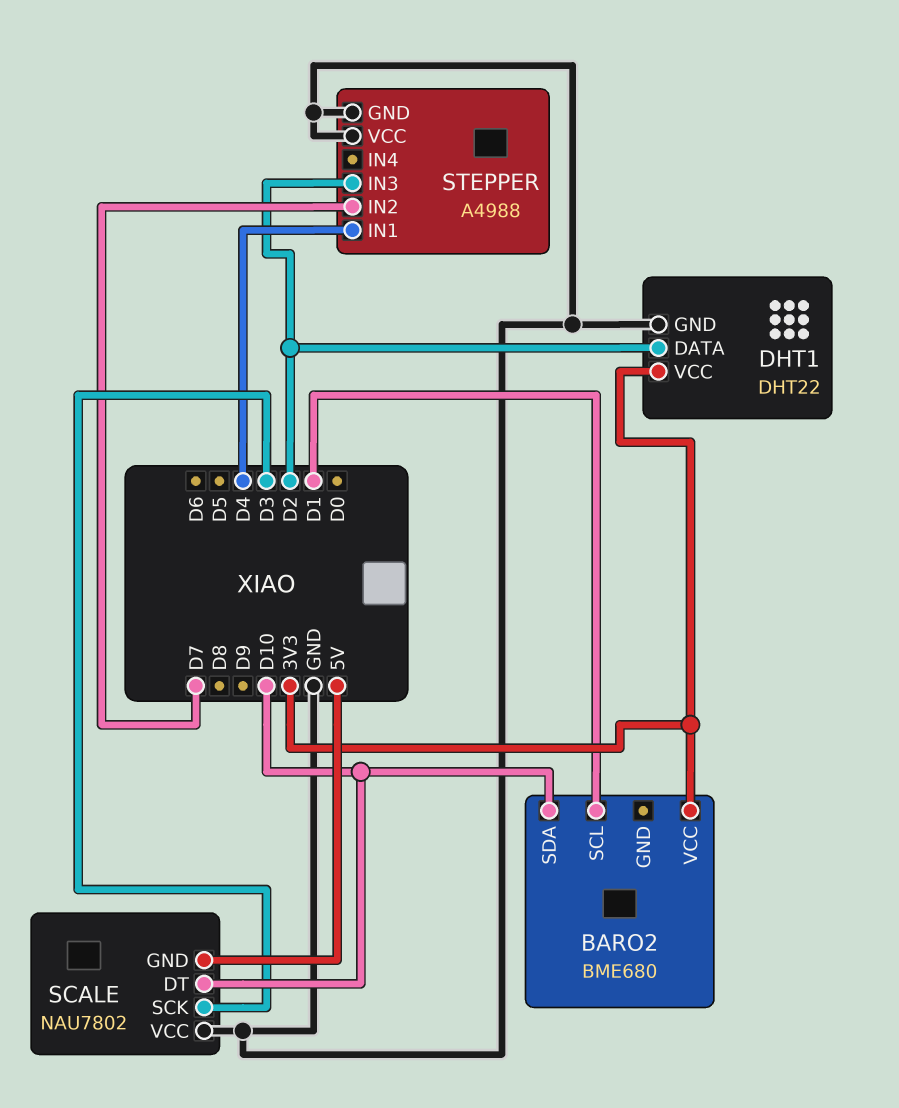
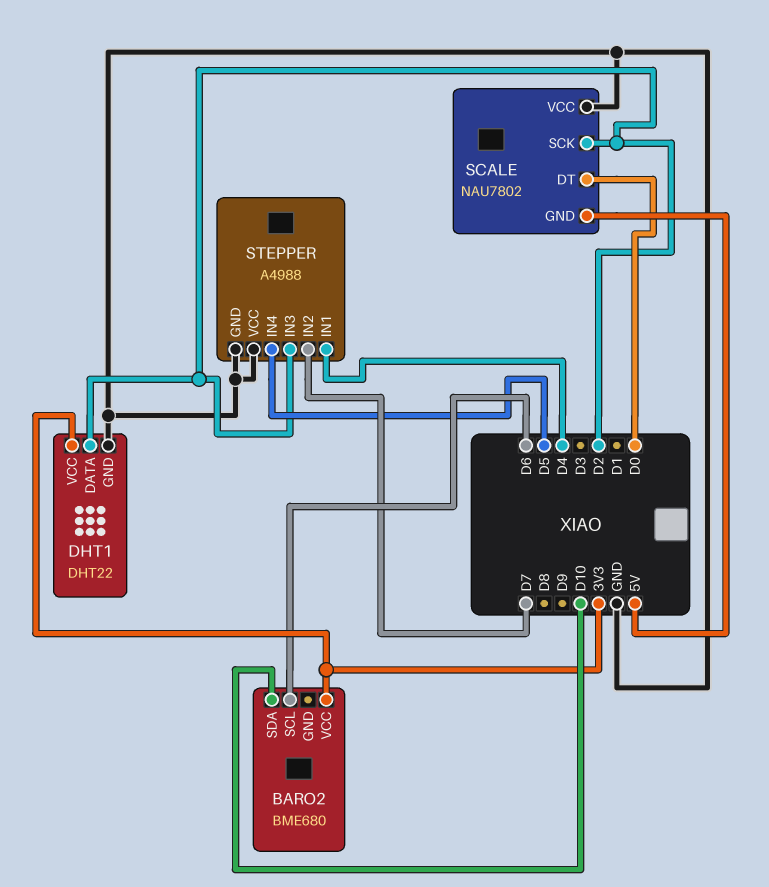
BARO2 pin SCL: D1 -> D6
SCALE pin DT: D10 -> D0
SCALE pin SCK: D3 -> D2
STEPPER pin IN4: none -> D5

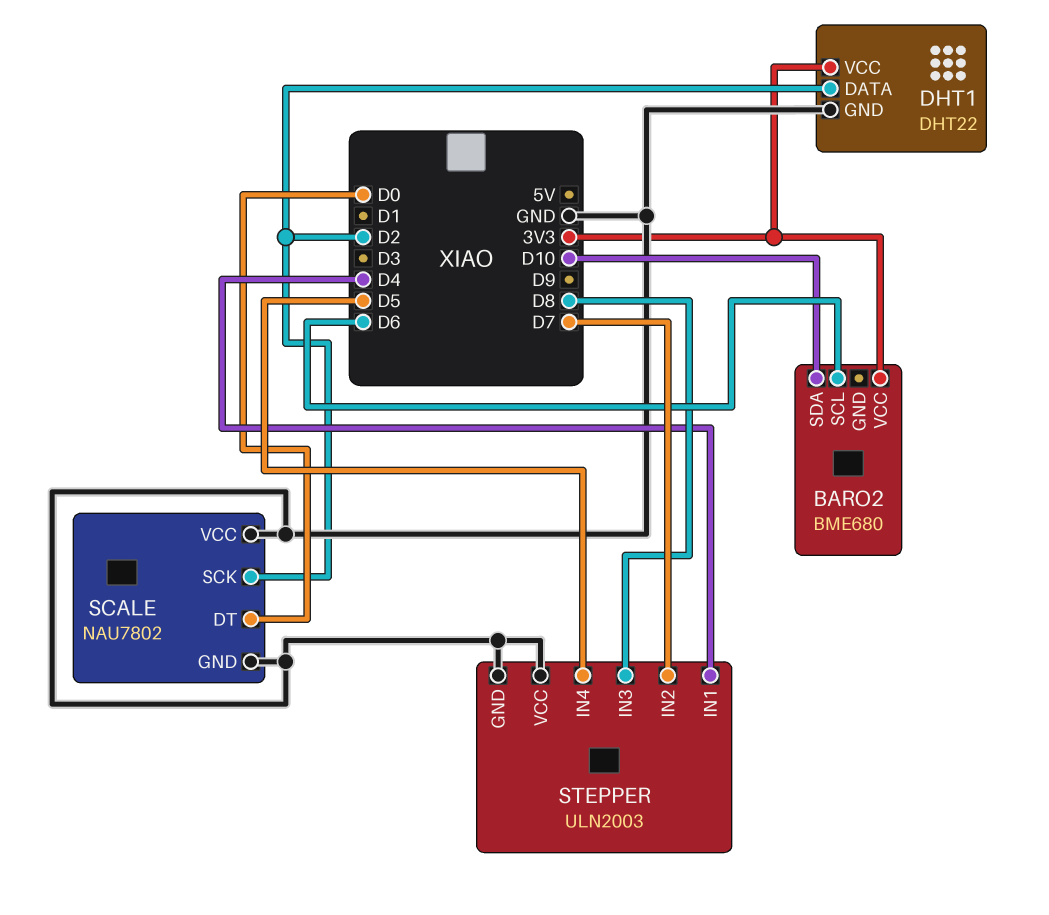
SCALE pin GND: 5V -> GND
STEPPER: A4988 -> ULN2003
STEPPER pin IN3: D2 -> D8

